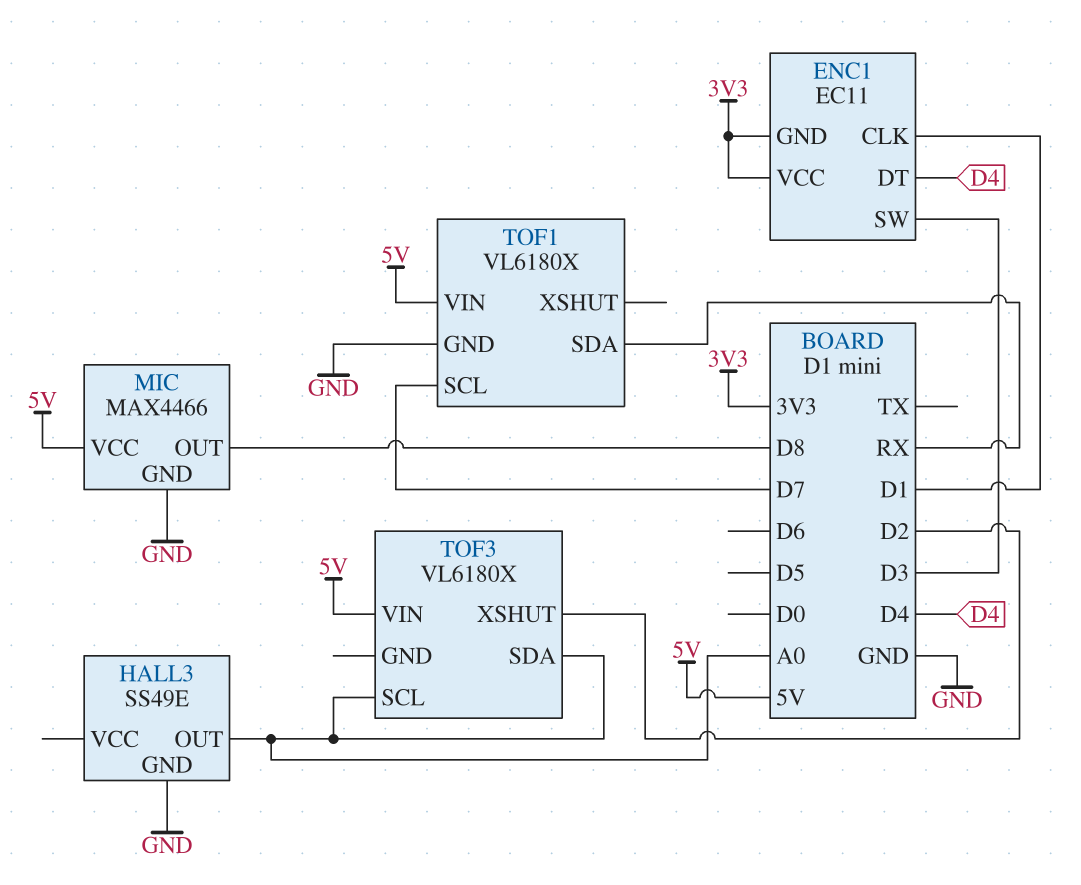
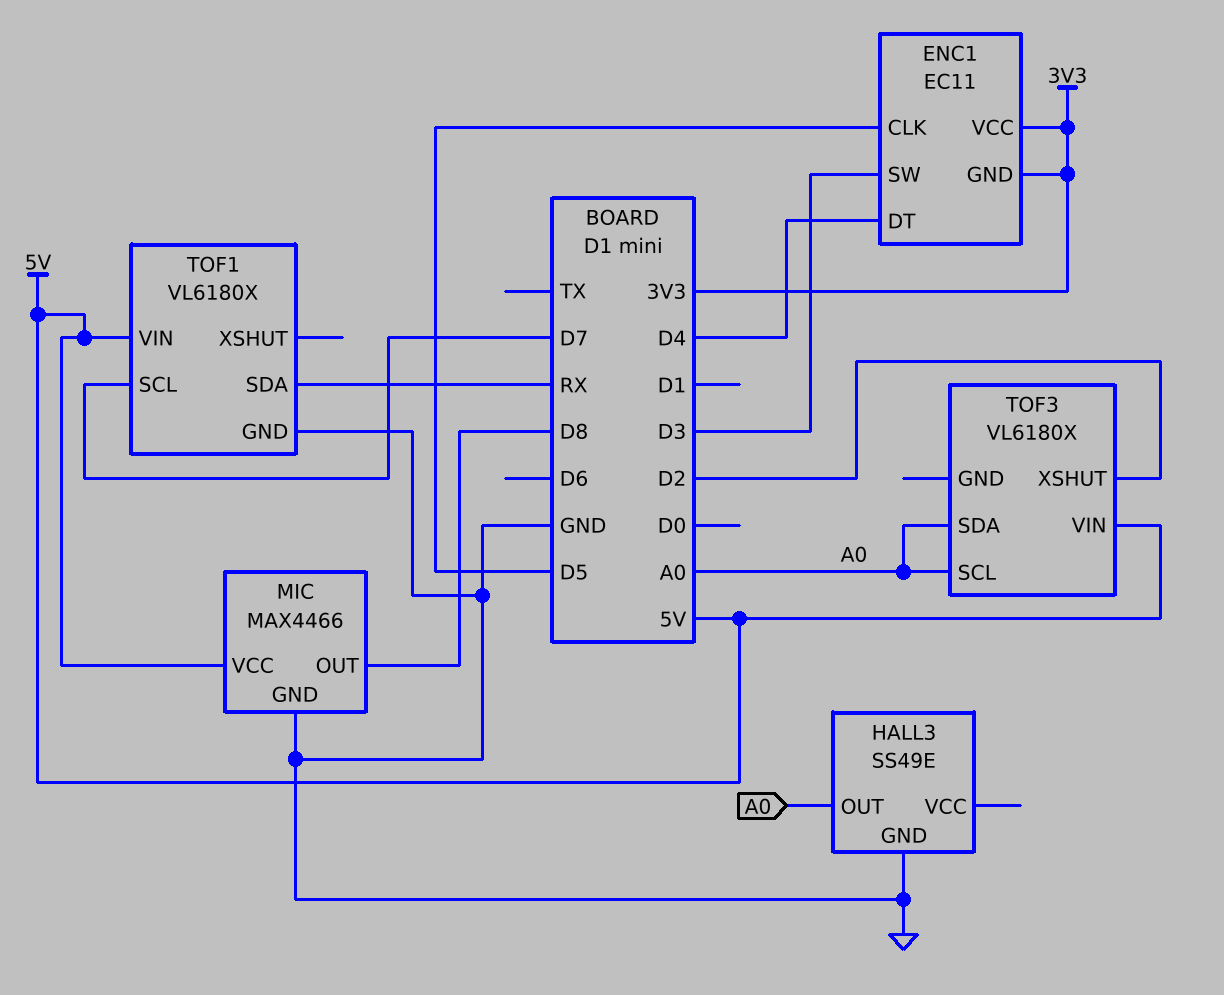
ENC1 pin CLK: D1 -> D5

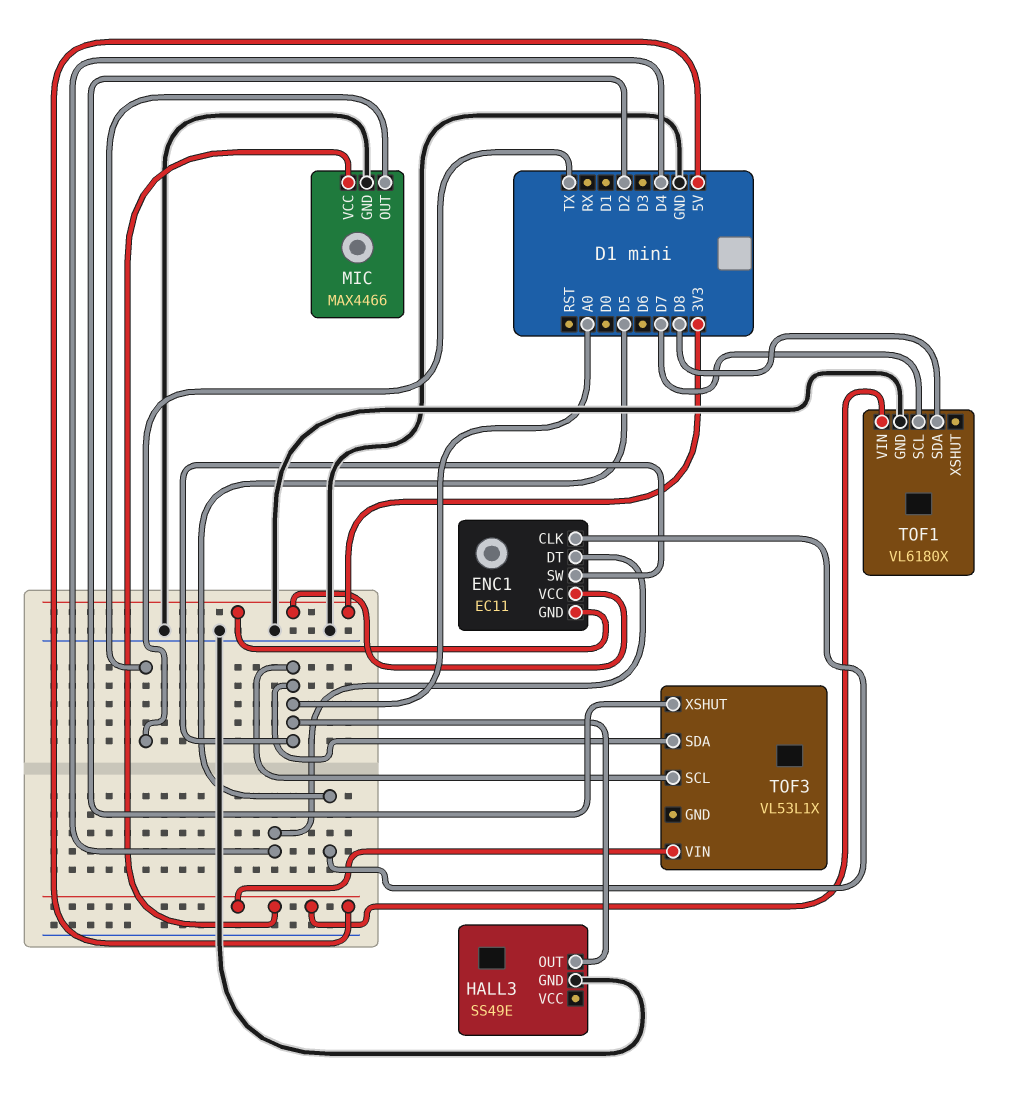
ENC1 pin SW: D3 -> A0
MIC pin OUT: D8 -> TX
TOF1 pin SDA: RX -> D8
TOF3: VL6180X -> VL53L1X

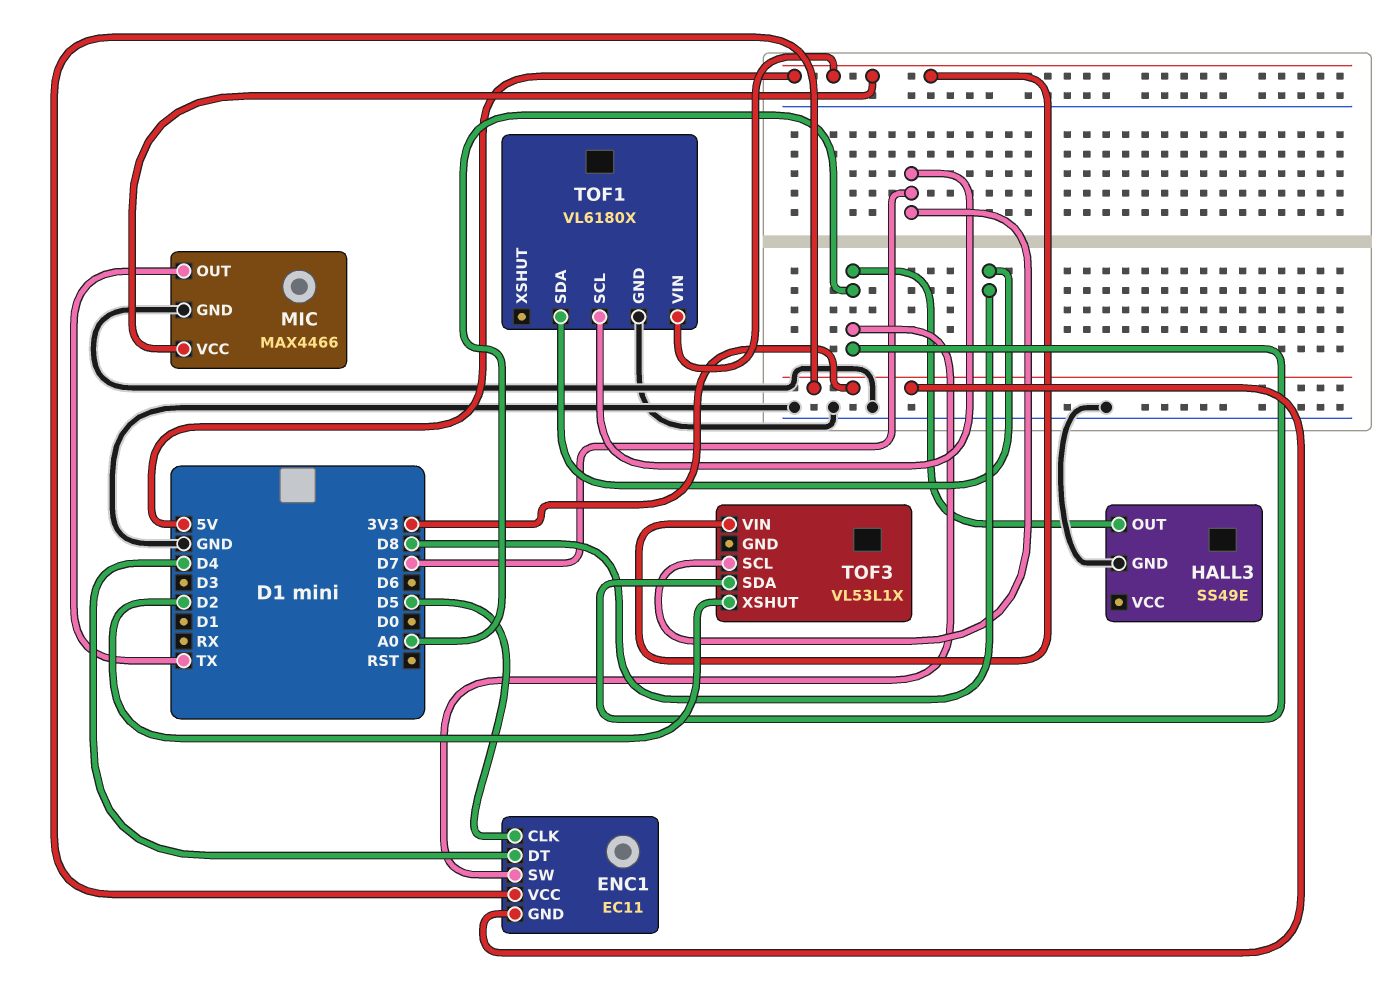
TOF3 pin SCL: A0 -> D7

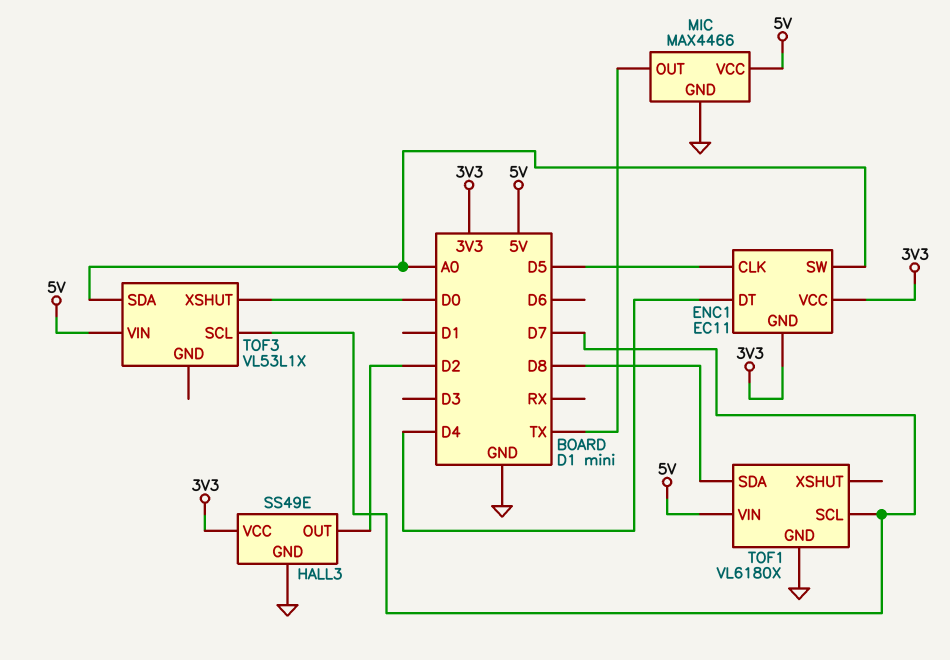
HALL3 pin OUT: A0 -> D2
HALL3 pin VCC: none -> 3V3
TOF3 pin XSHUT: D2 -> D0

